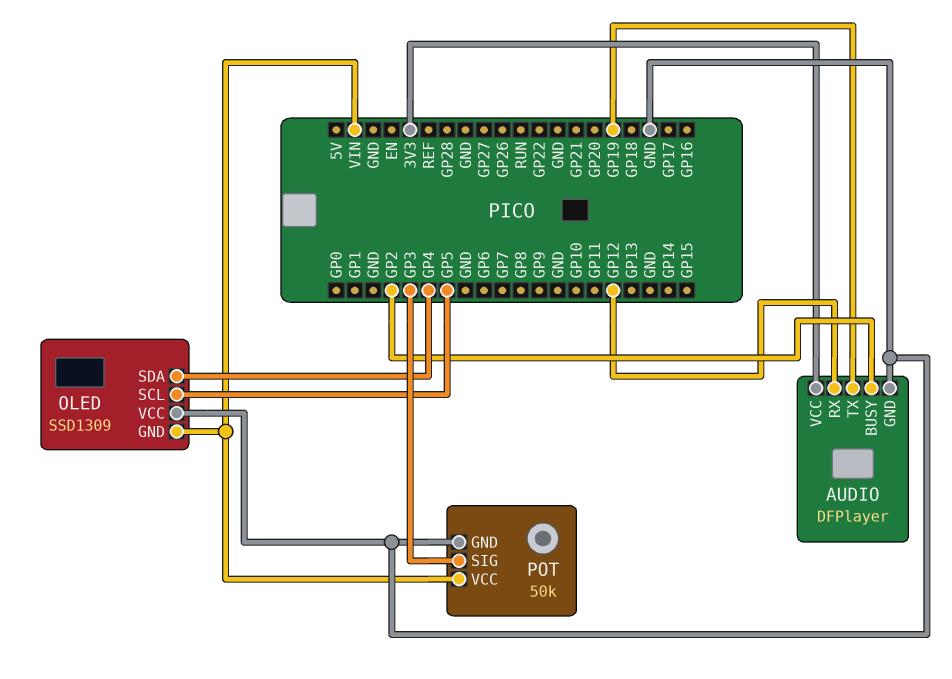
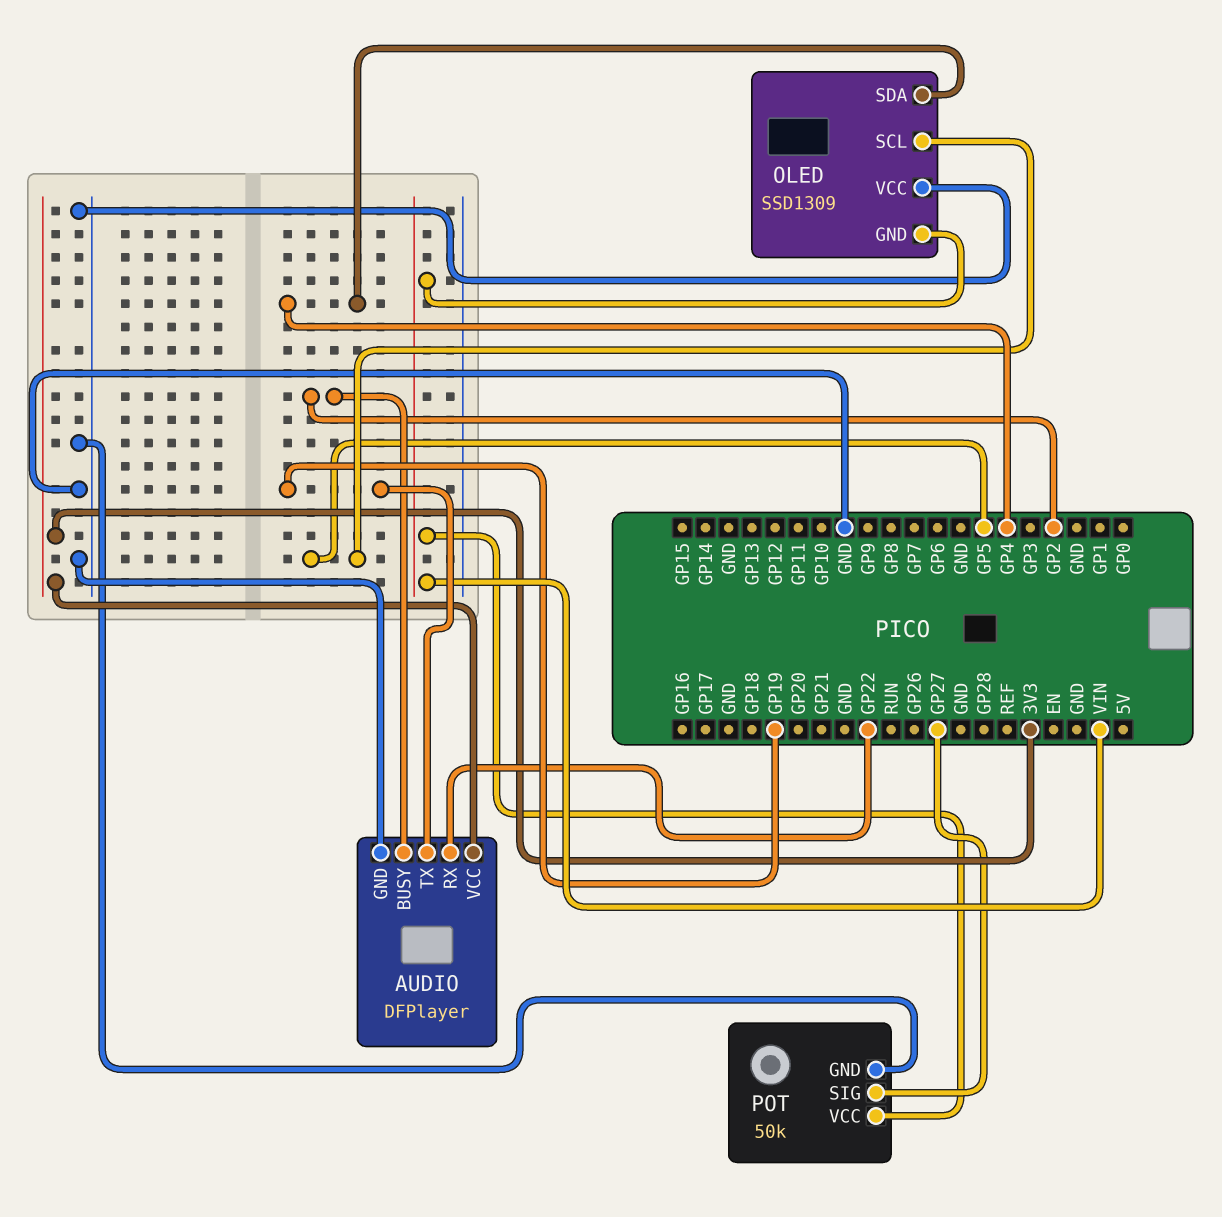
AUDIO pin RX: GP12 -> GP22
POT pin SIG: GP3 -> GP27

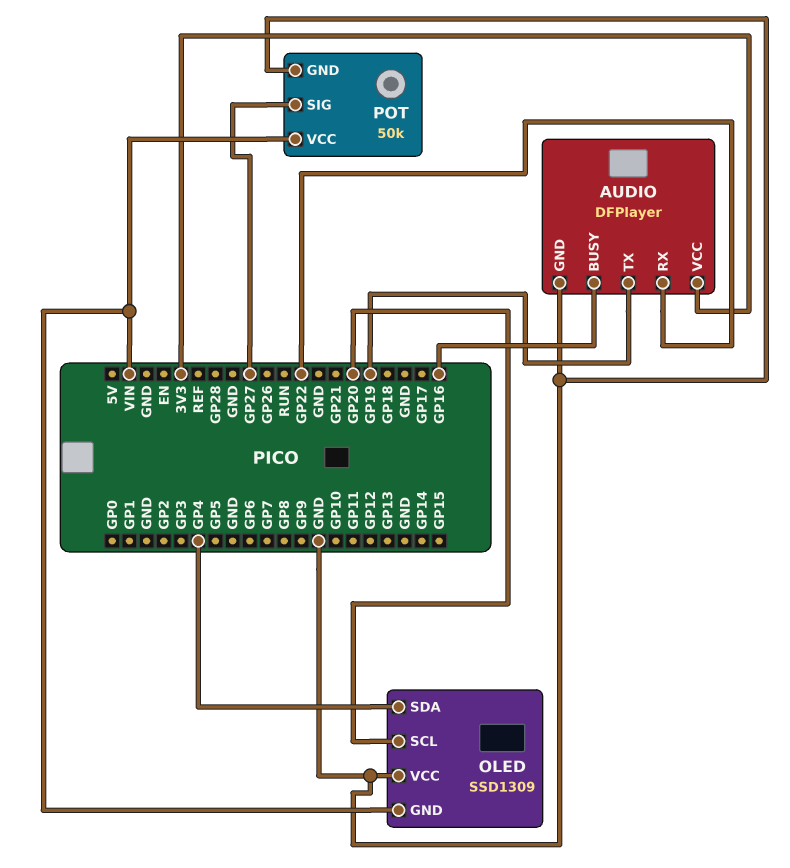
AUDIO pin BUSY: GP2 -> GP16
OLED pin SCL: GP5 -> GP20

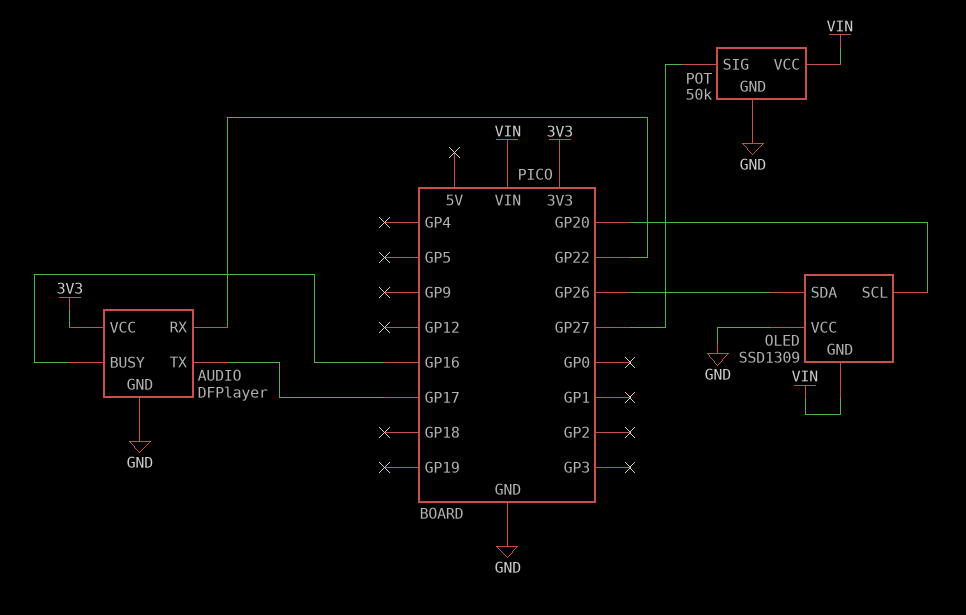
AUDIO pin TX: GP19 -> GP17
OLED pin SDA: GP4 -> GP26

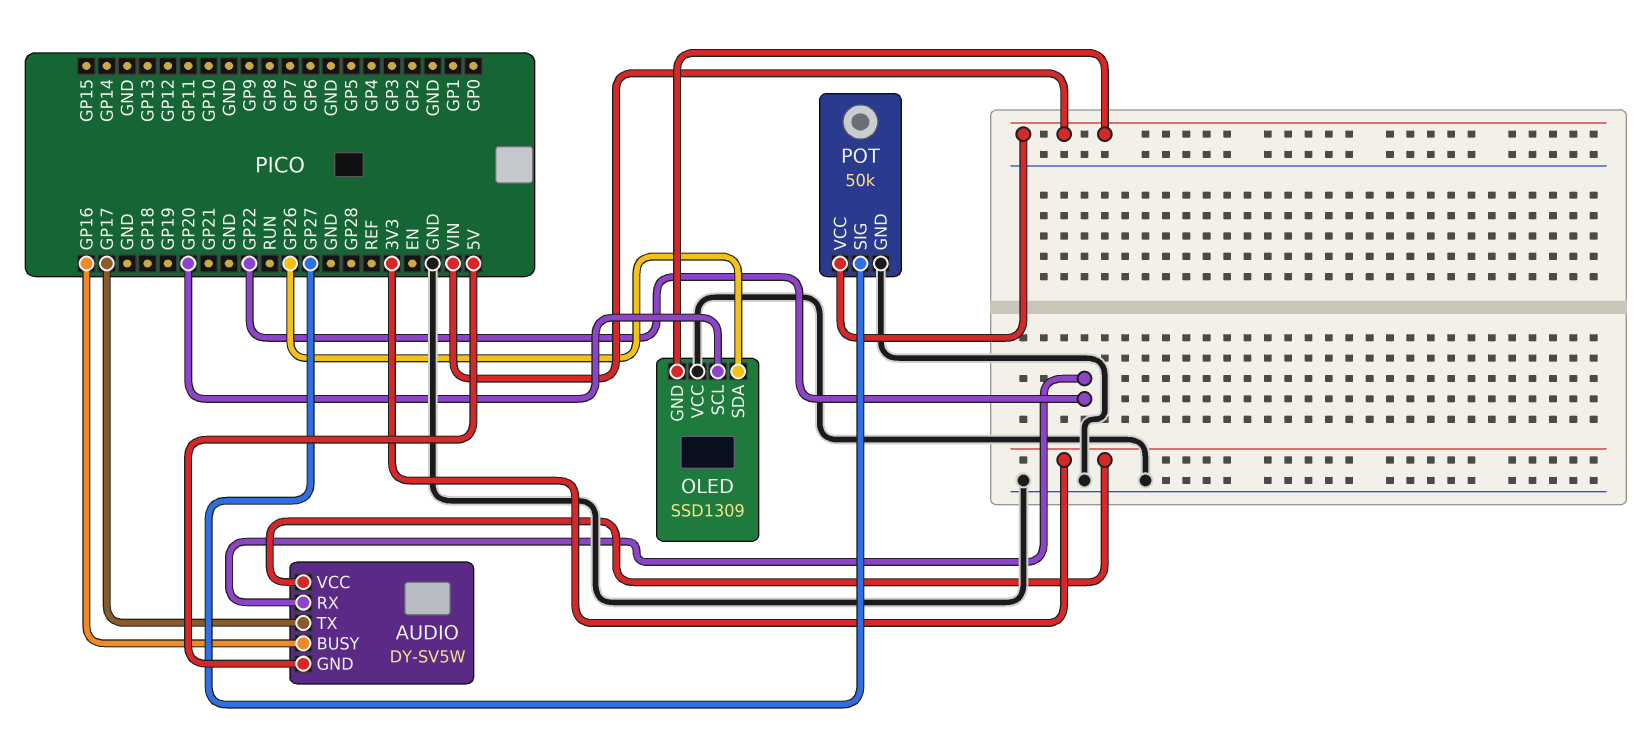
AUDIO: DFPlayer -> DY-SV5W
AUDIO pin GND: GND -> 5V

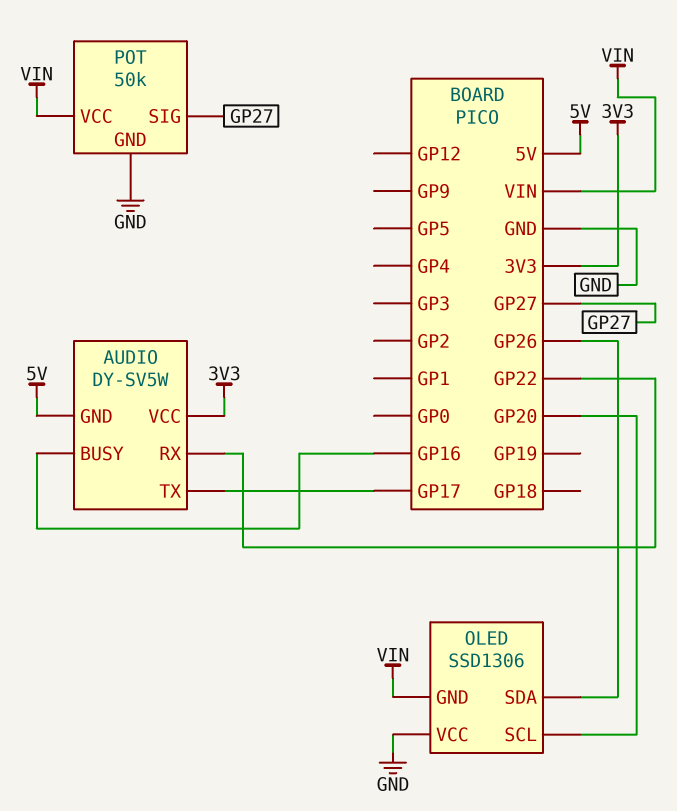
OLED: SSD1309 -> SSD1306

